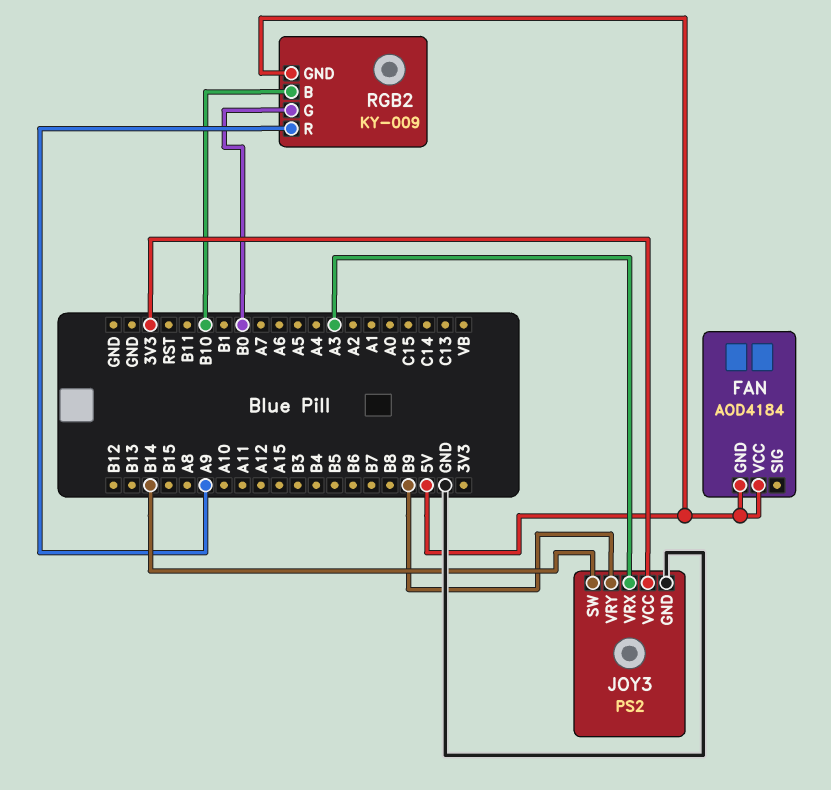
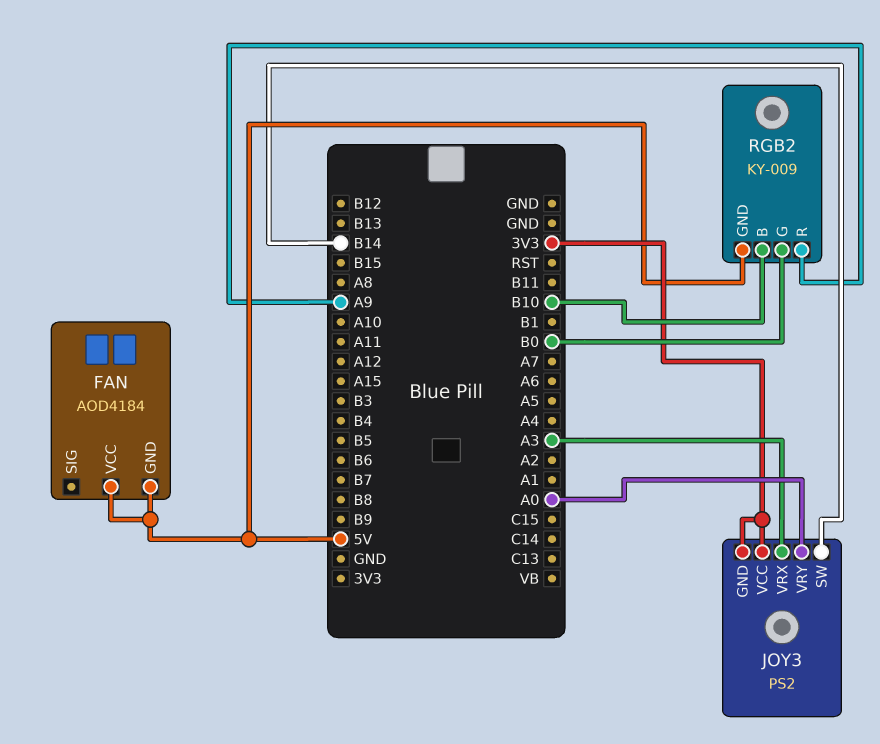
JOY3 pin GND: GND -> 3V3
JOY3 pin VRY: B9 -> A0

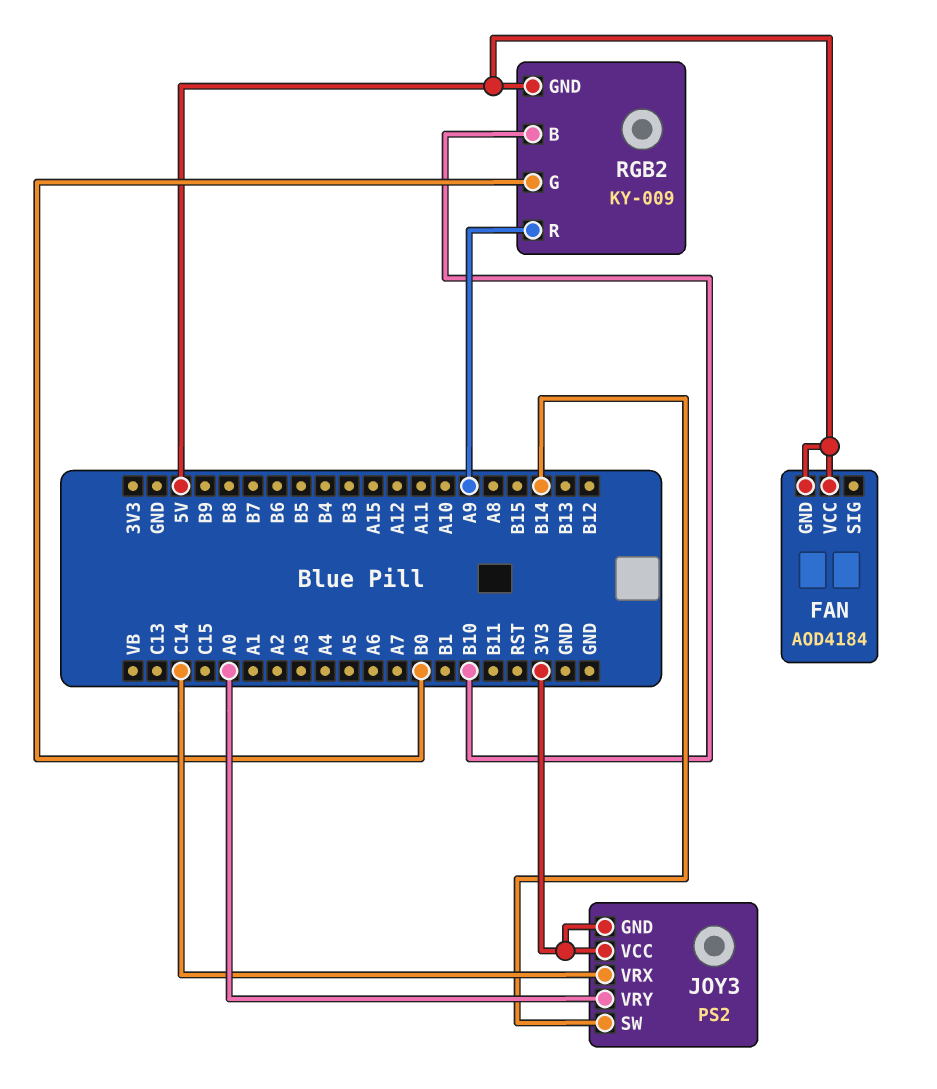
JOY3 pin VRX: A3 -> C14

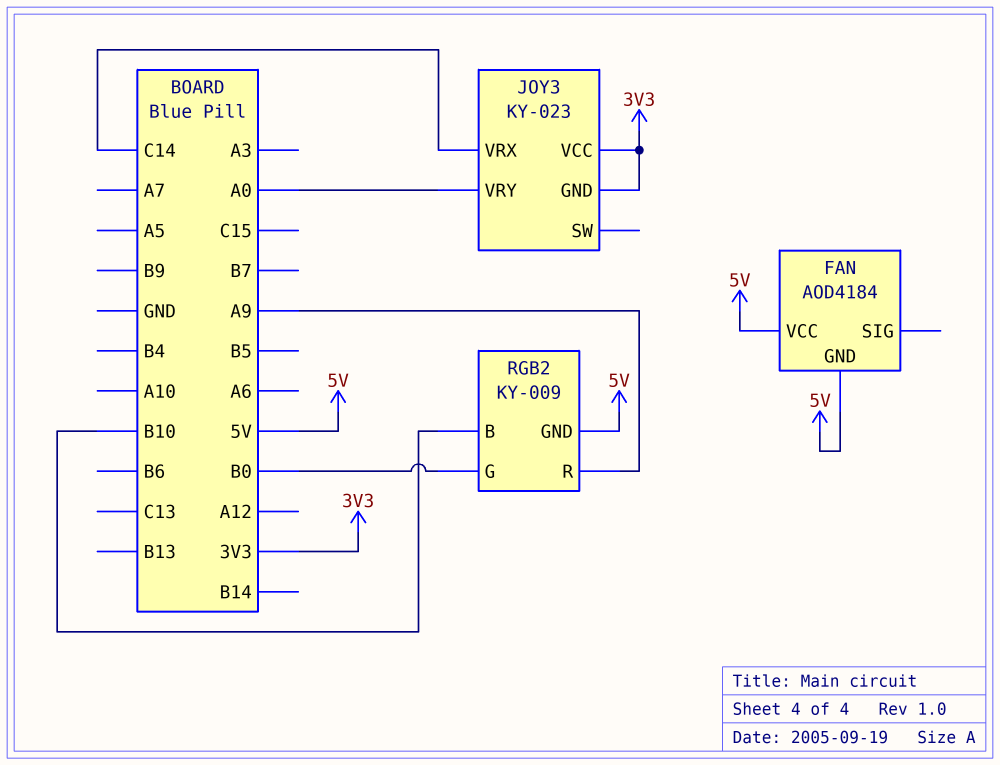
JOY3: PS2 -> KY-023
JOY3 pin SW: B14 -> none

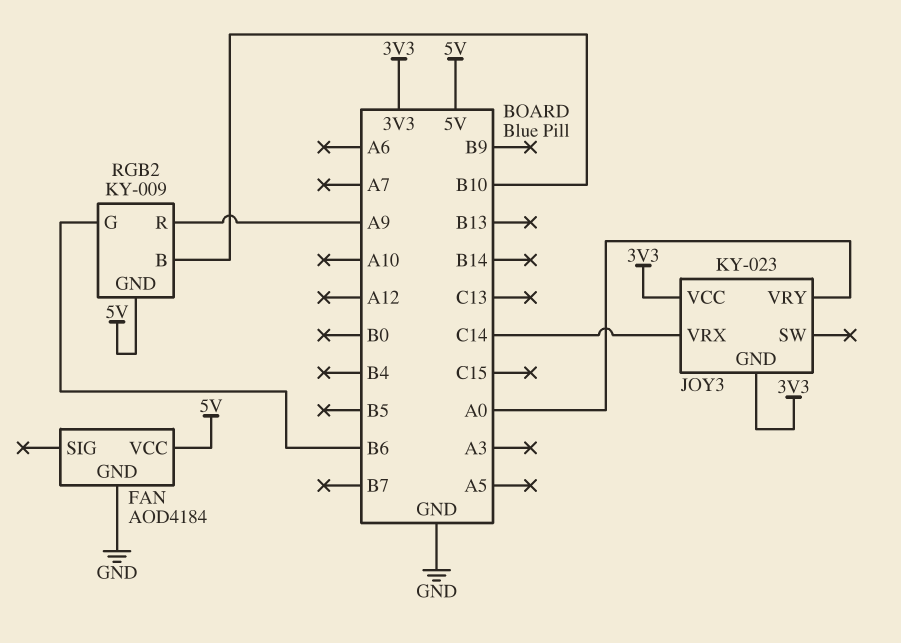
FAN pin GND: 5V -> GND
RGB2 pin G: B0 -> B6

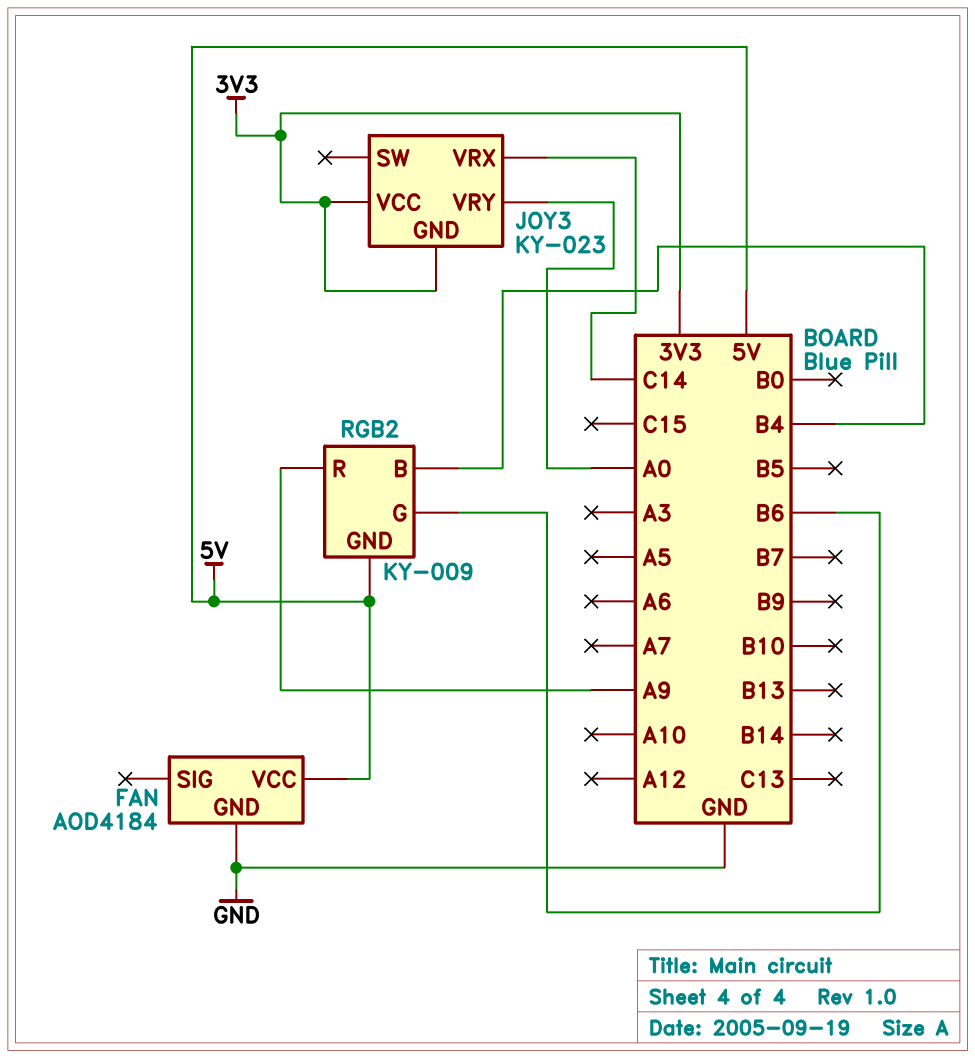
RGB2 pin B: B10 -> B4

